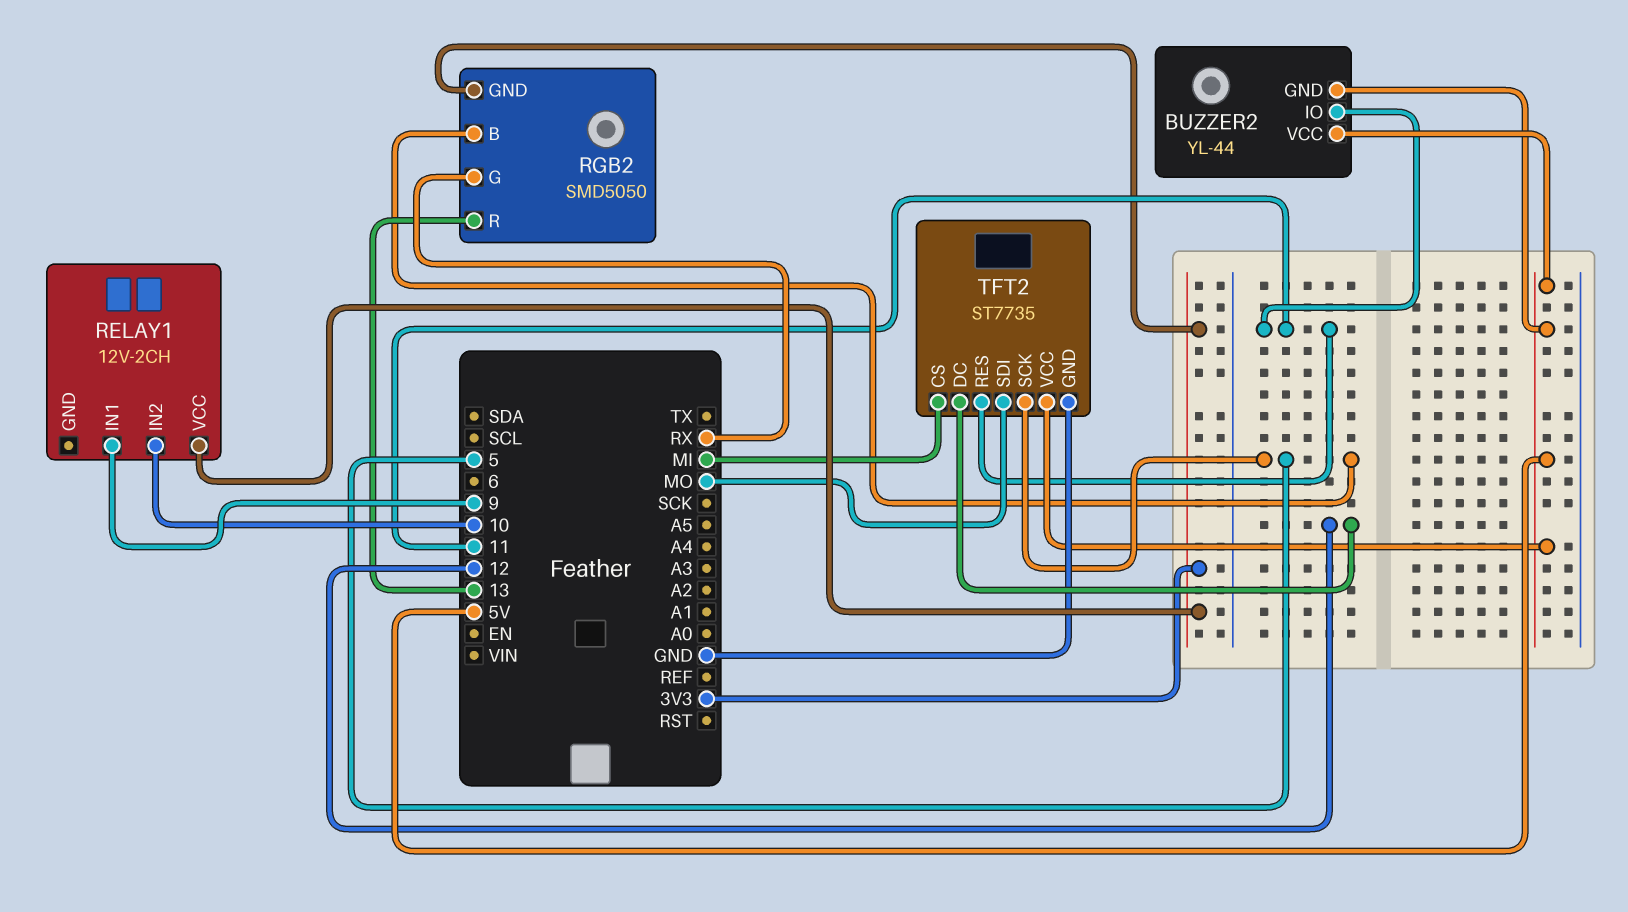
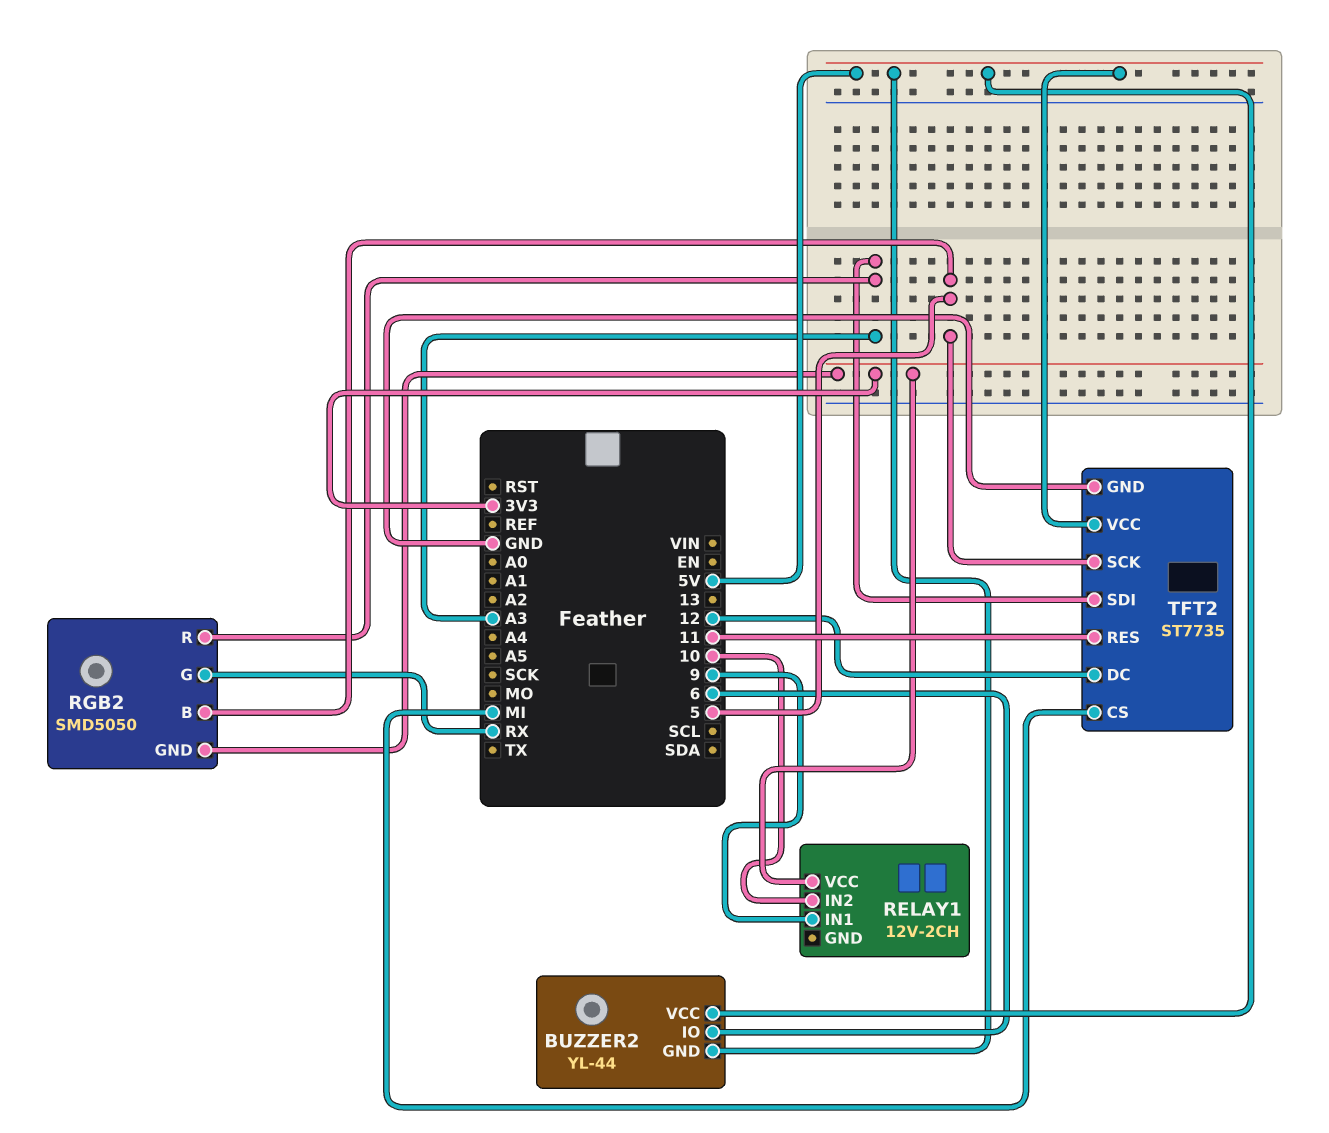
BUZZER2 pin IO: 11 -> 6
RGB2 pin R: 13 -> A3
TFT2 pin SDI: MO -> A3

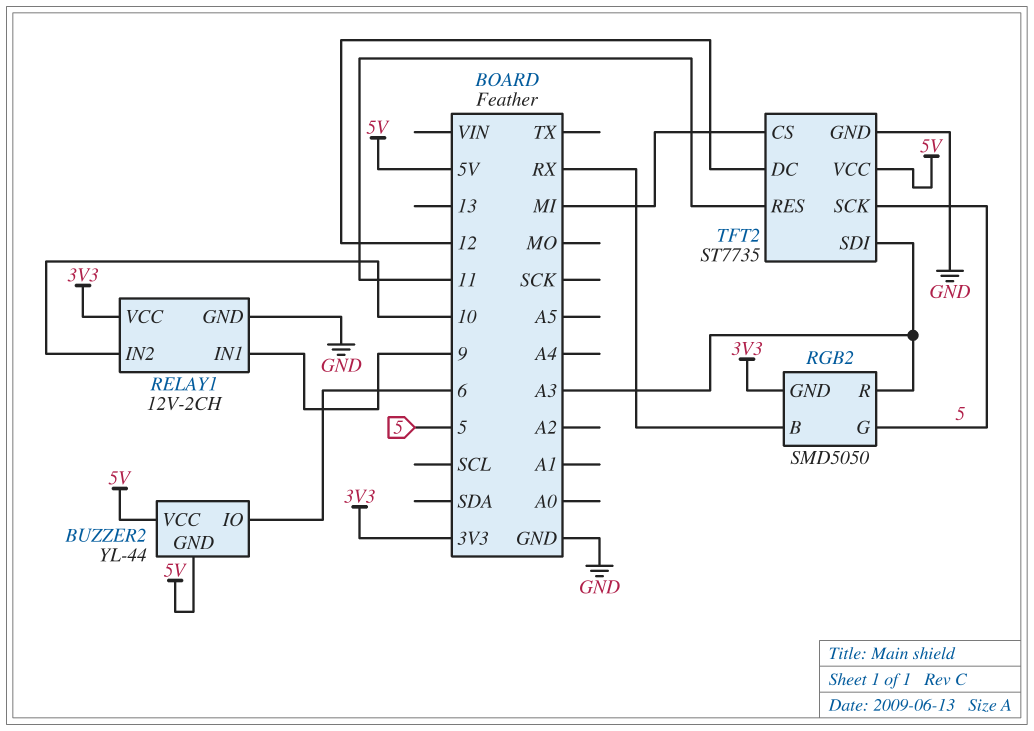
RELAY1 pin GND: none -> GND
RGB2 pin B: 5 -> RX
RGB2 pin G: RX -> 5

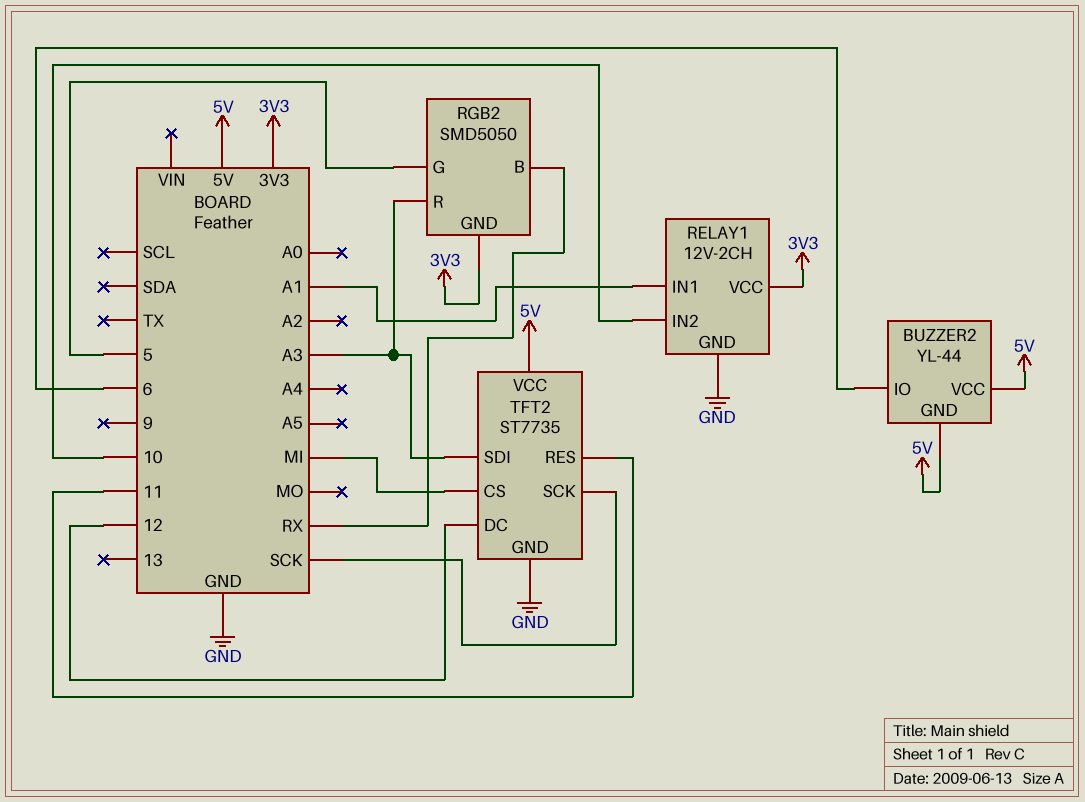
RELAY1 pin IN1: 9 -> A1
TFT2 pin SCK: 5 -> SCK

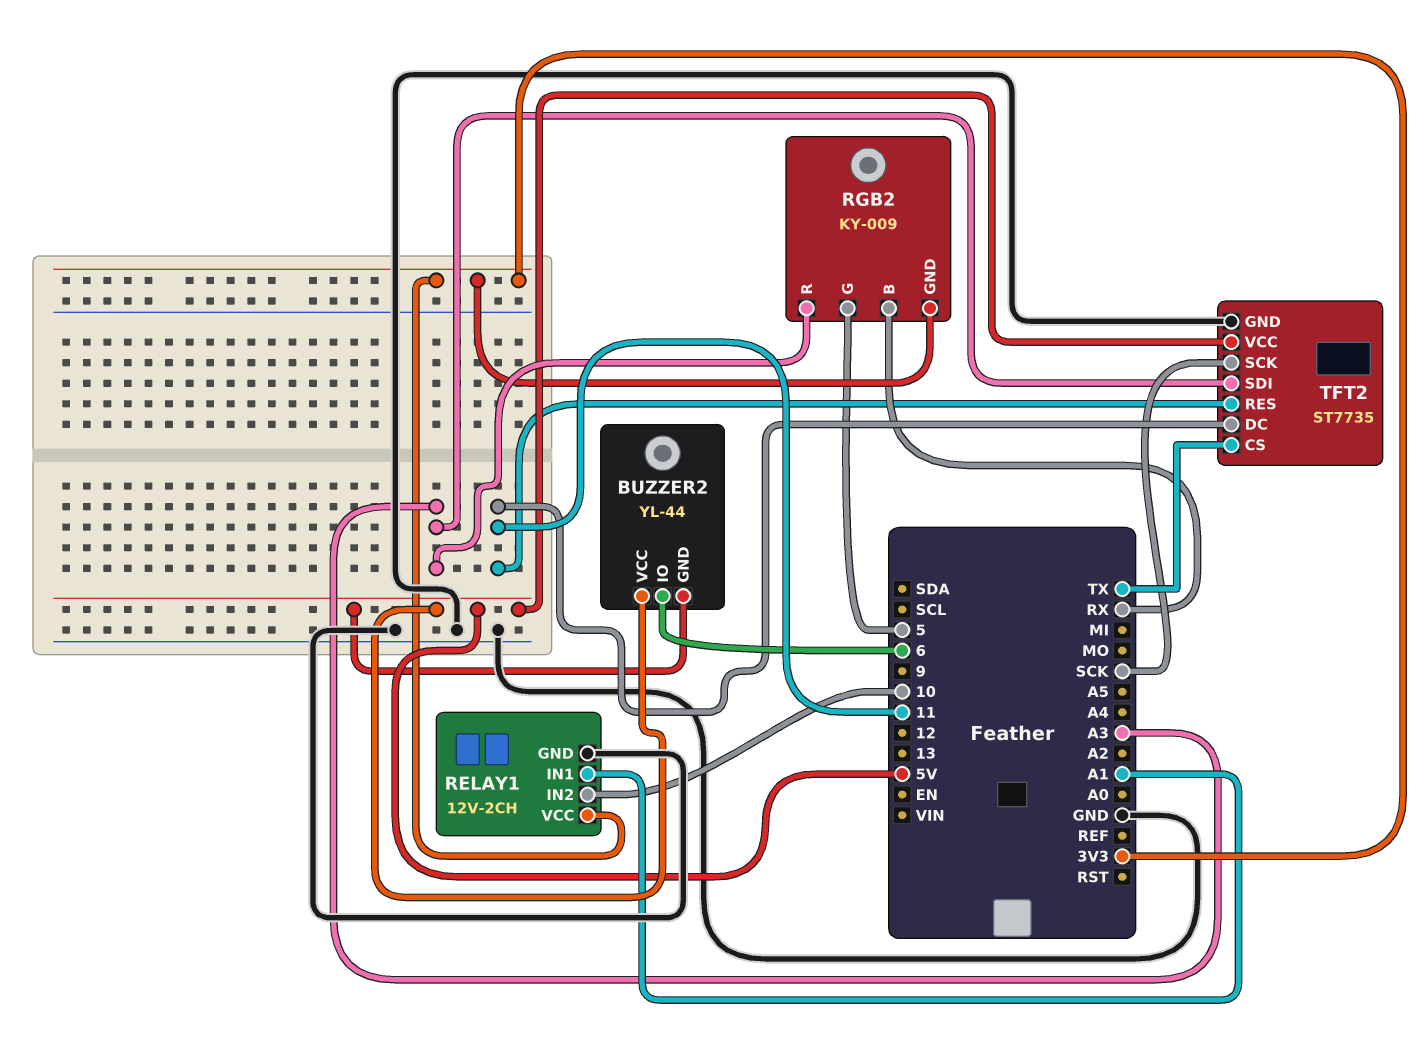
RGB2: SMD5050 -> KY-009
TFT2 pin CS: MI -> TX
TFT2 pin DC: 12 -> 11

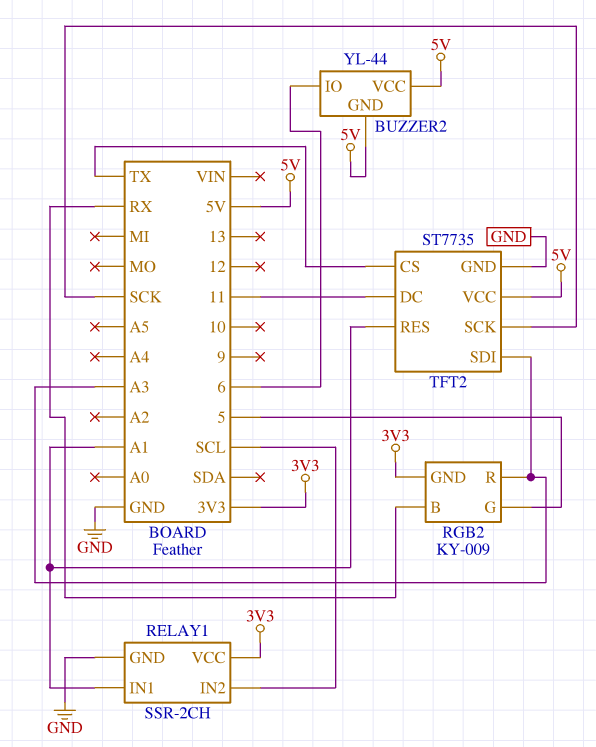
RELAY1: 12V-2CH -> SSR-2CH
RELAY1 pin IN2: 10 -> SCL
TFT2 pin RES: 11 -> A1

